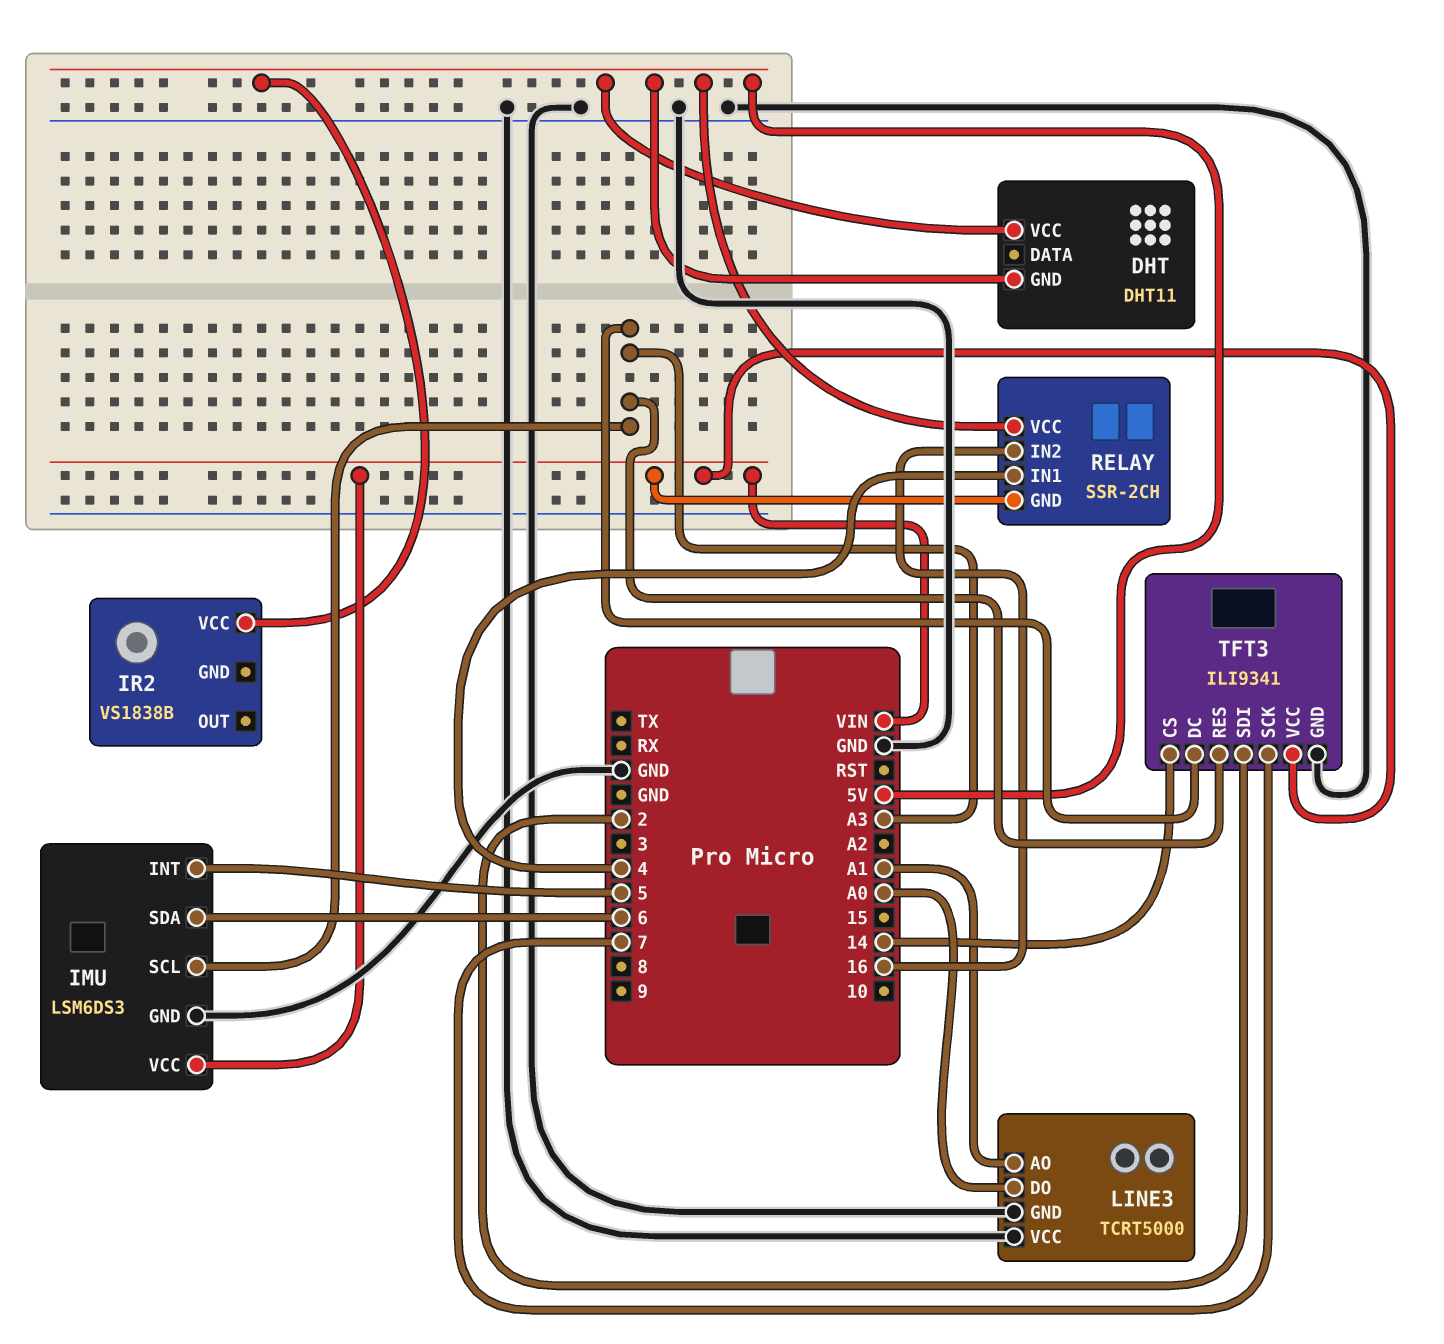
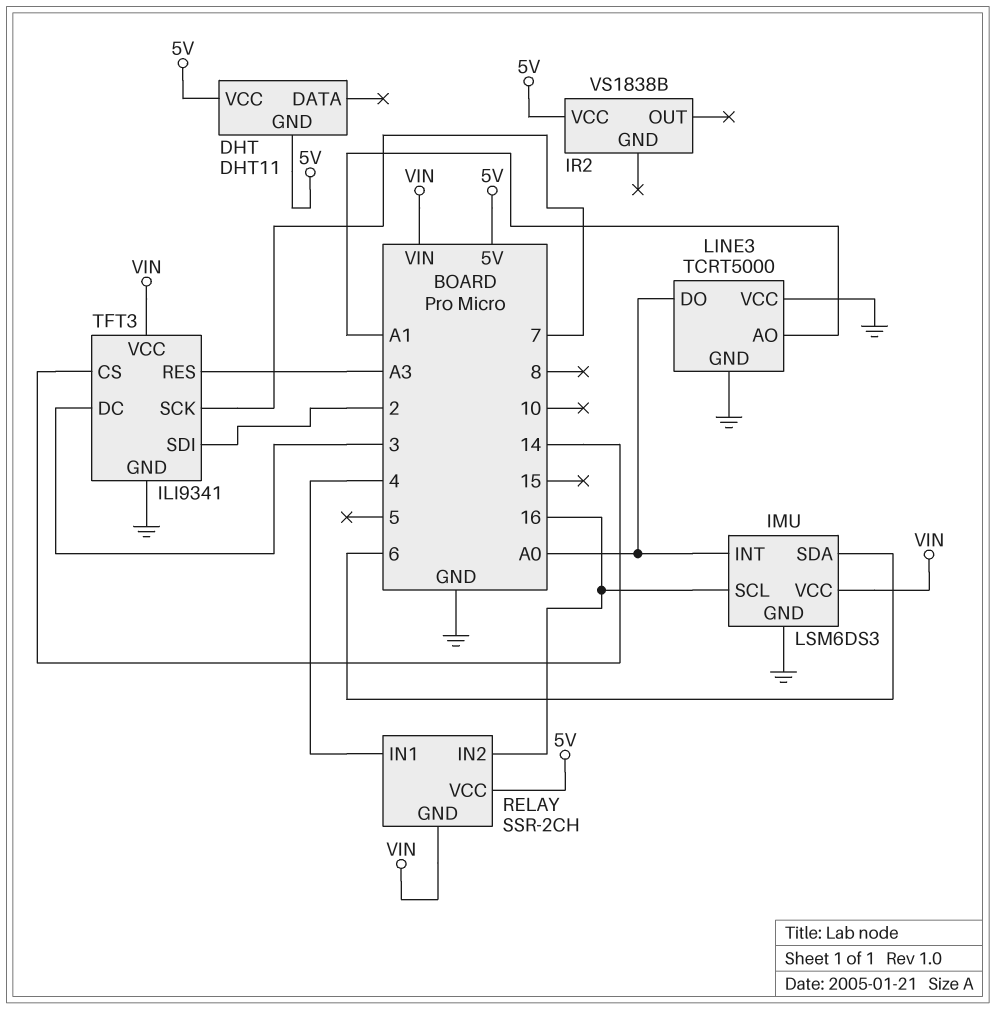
IMU pin INT: 5 -> A0
IMU pin SCL: A3 -> 16
TFT3 pin DC: A3 -> 3

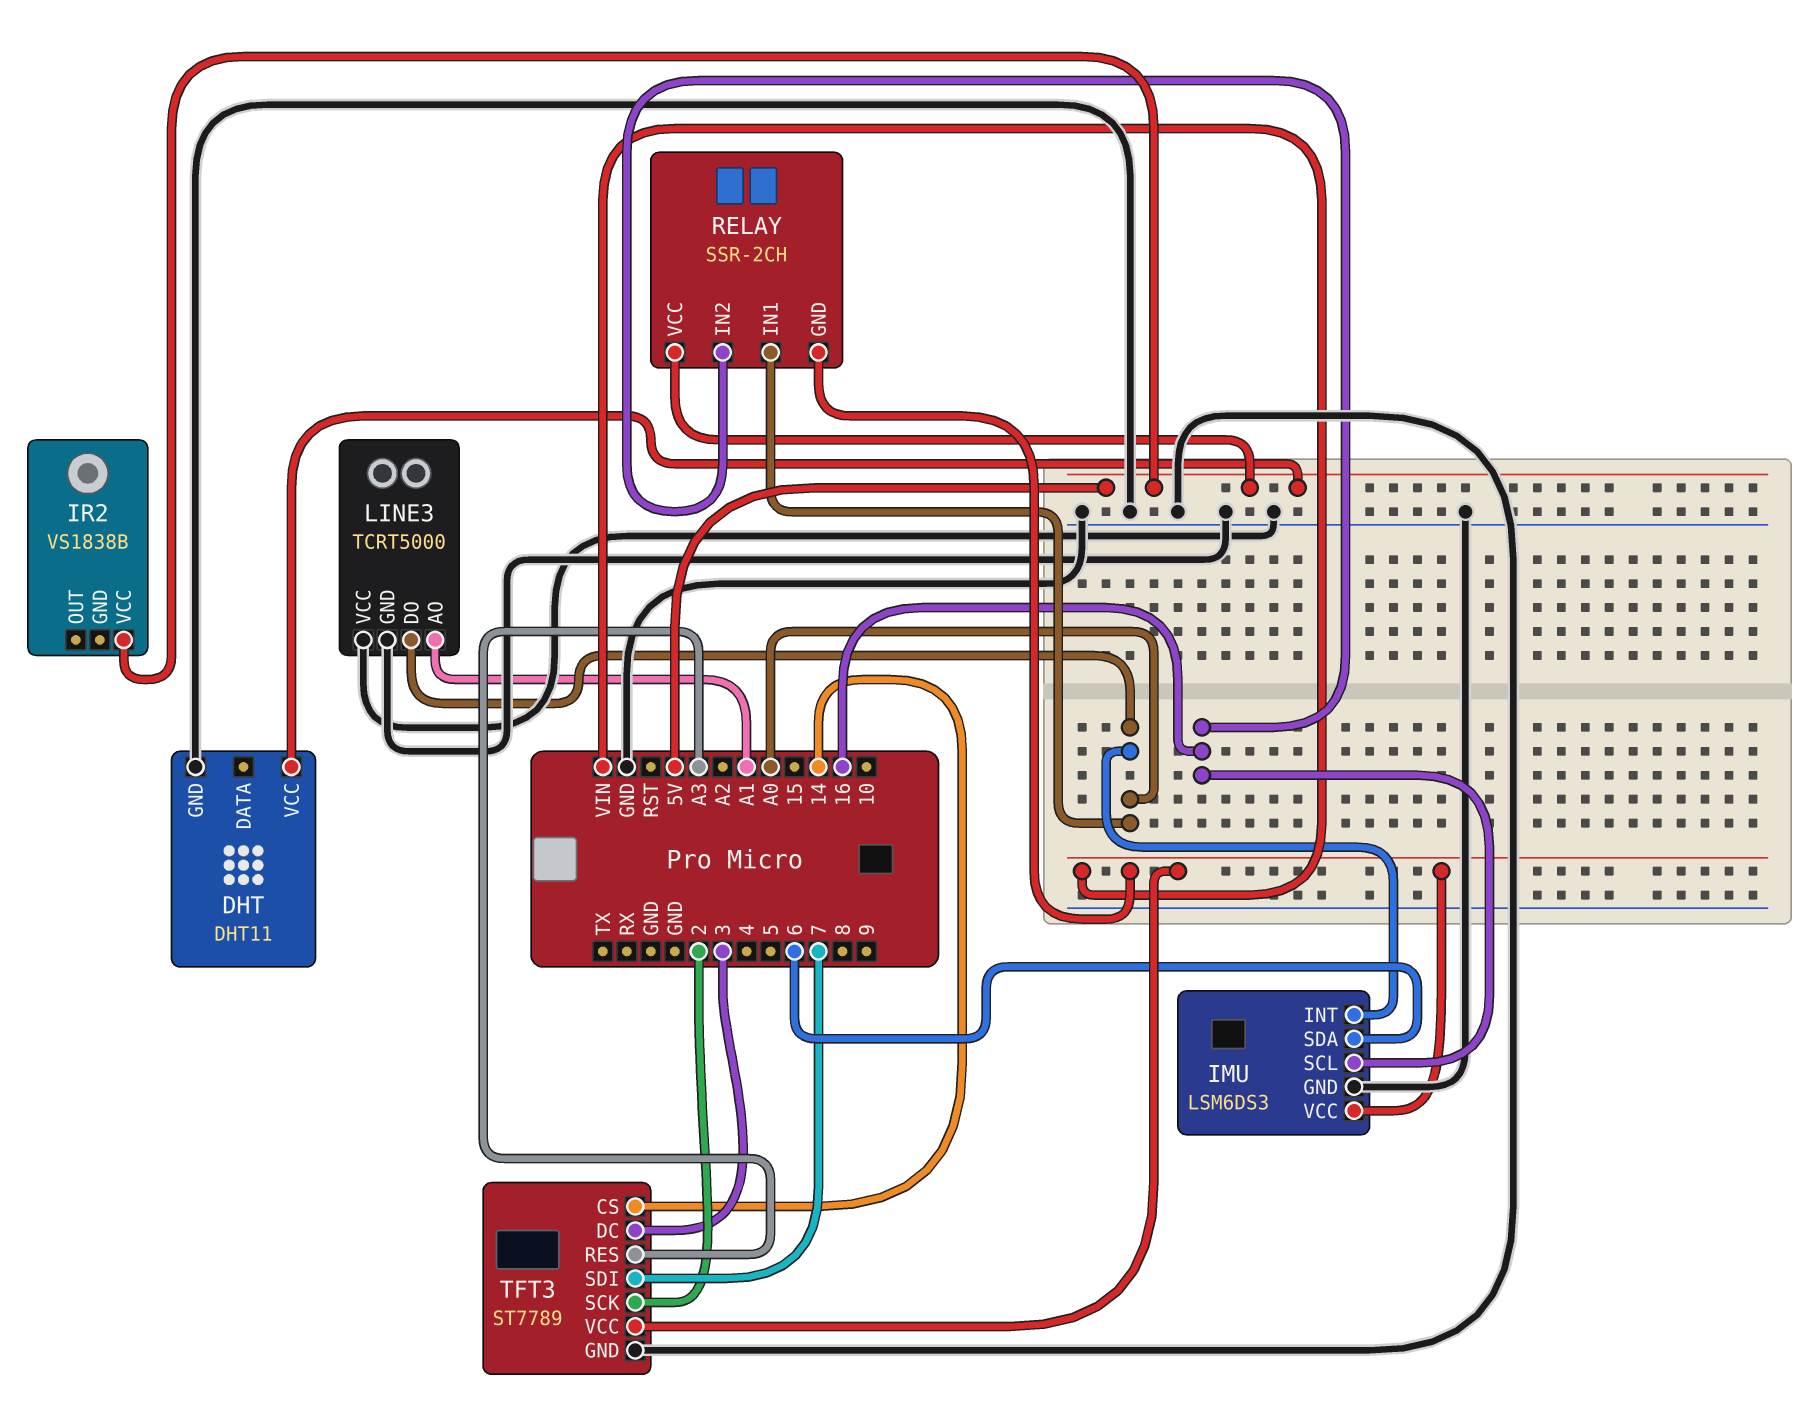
DHT pin GND: 5V -> GND
RELAY pin IN1: 4 -> A0
TFT3: ILI9341 -> ST7789
TFT3 pin SCK: 7 -> 2
TFT3 pin SDI: 2 -> 7

